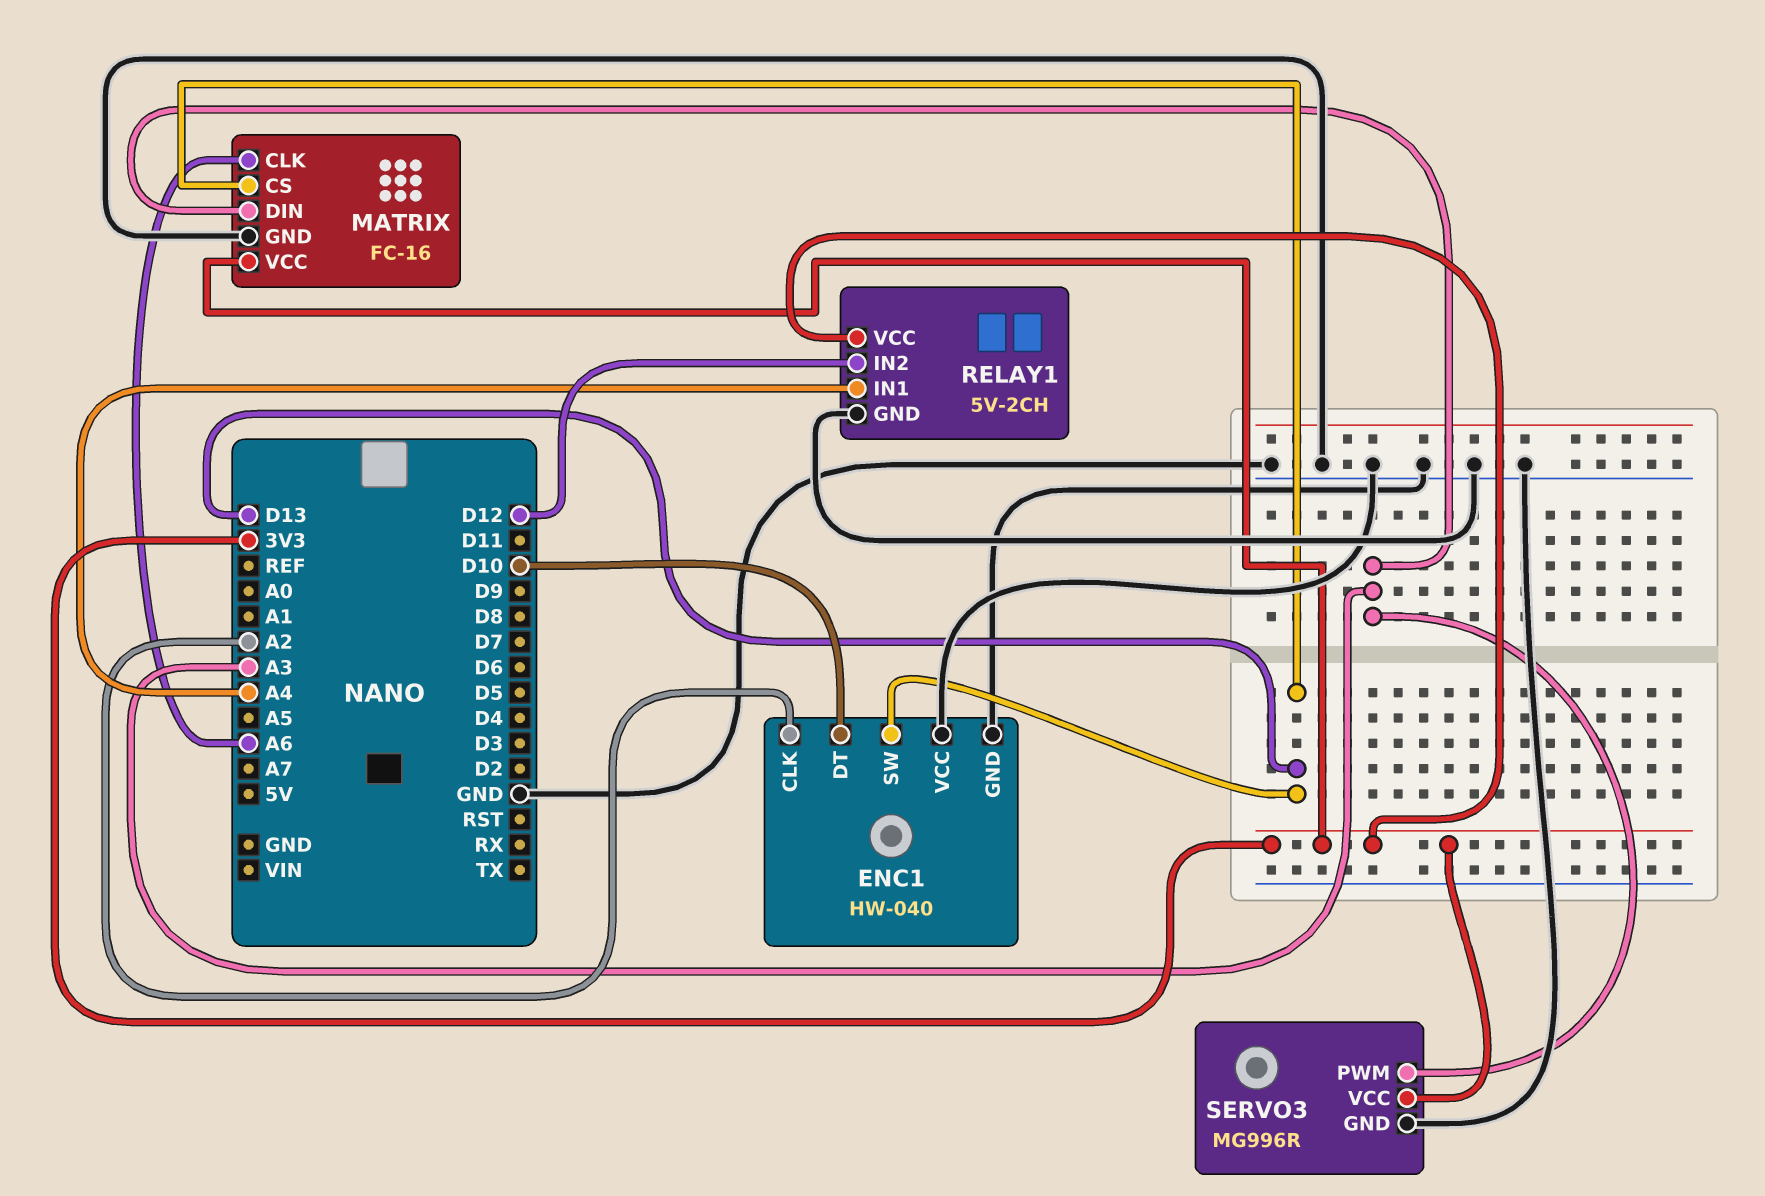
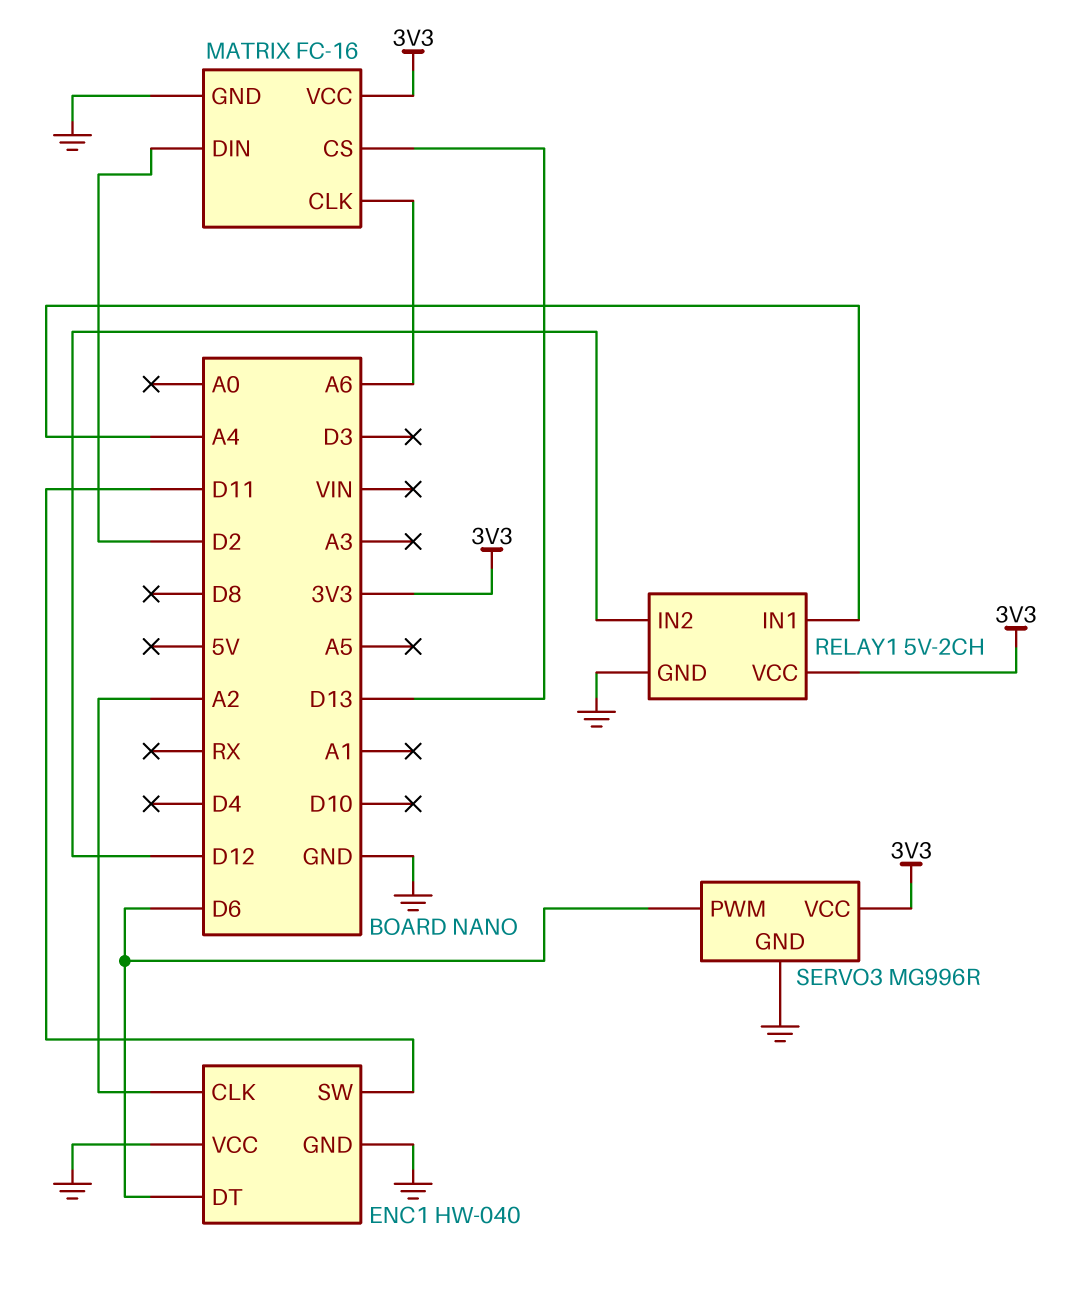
ENC1 pin DT: D10 -> D6
ENC1 pin SW: D13 -> D11
MATRIX pin DIN: A3 -> D2
SERVO3 pin PWM: A3 -> D6

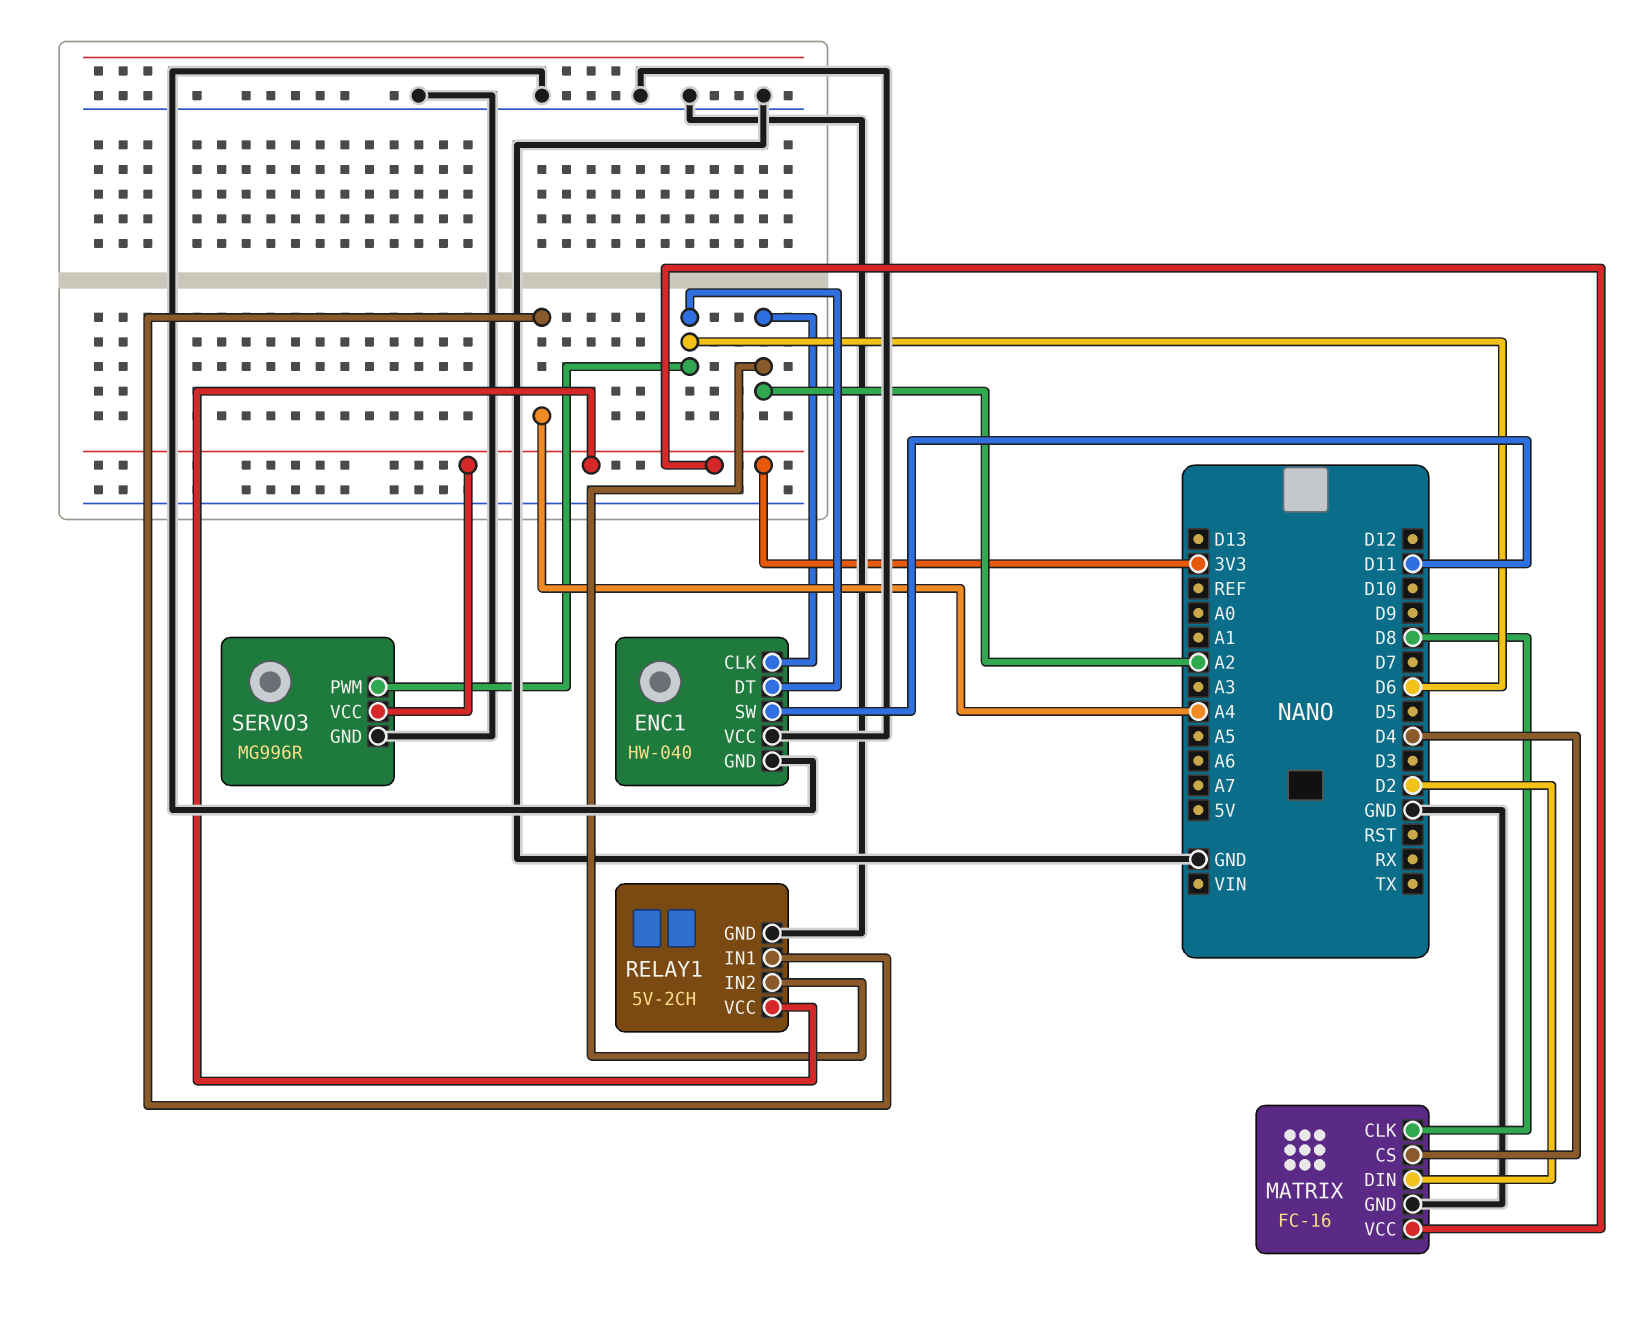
MATRIX pin CLK: A6 -> D8
MATRIX pin CS: D13 -> D4
RELAY1 pin IN2: D12 -> A2

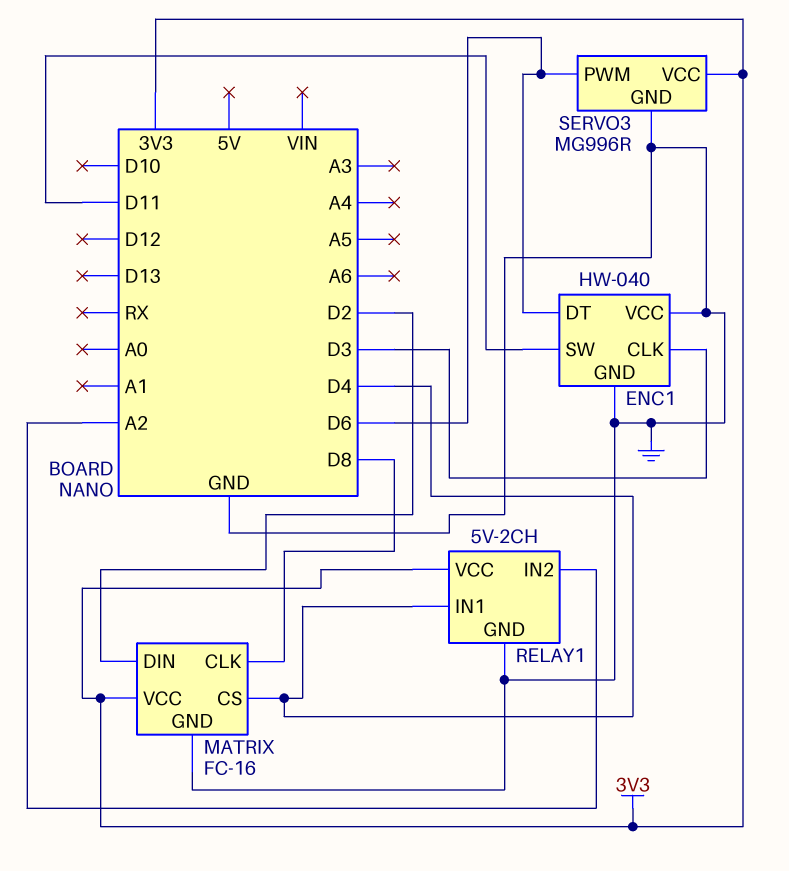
ENC1 pin CLK: A2 -> D3
RELAY1 pin IN1: A4 -> D4

